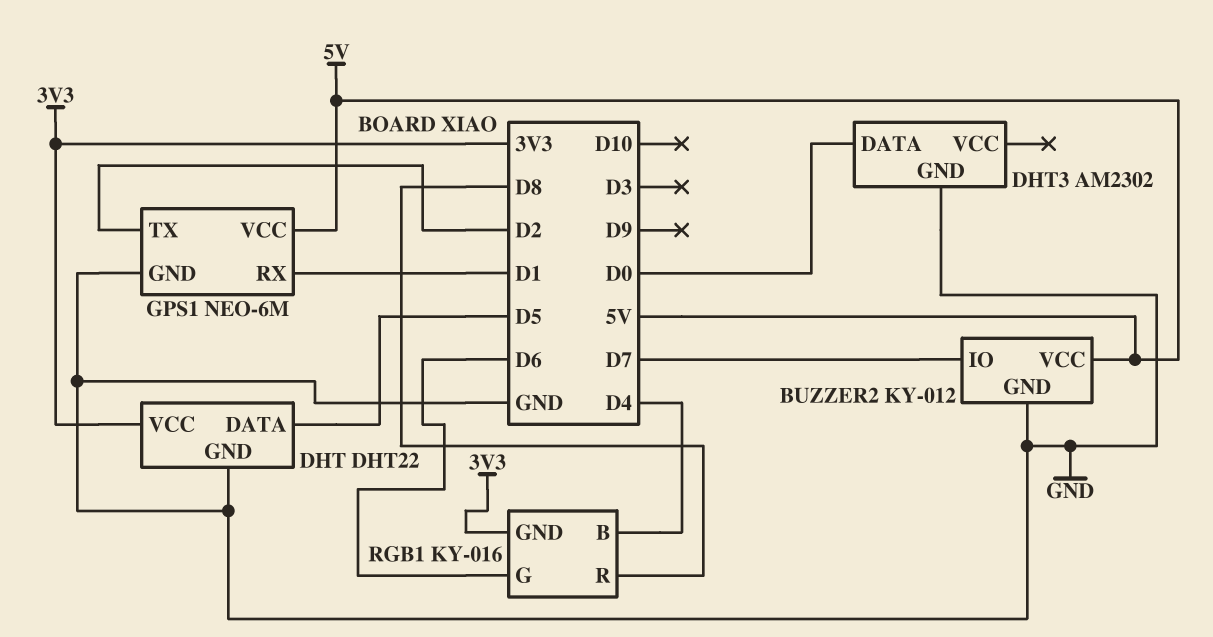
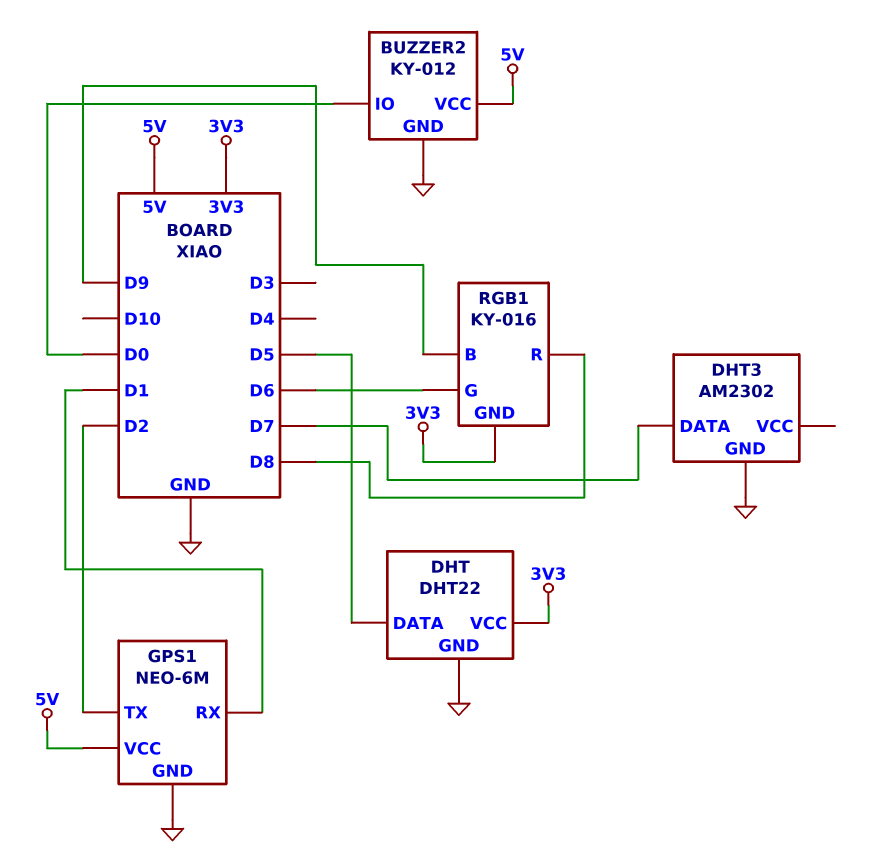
BUZZER2 pin IO: D7 -> D0
DHT3 pin DATA: D0 -> D7
RGB1 pin B: D4 -> D9

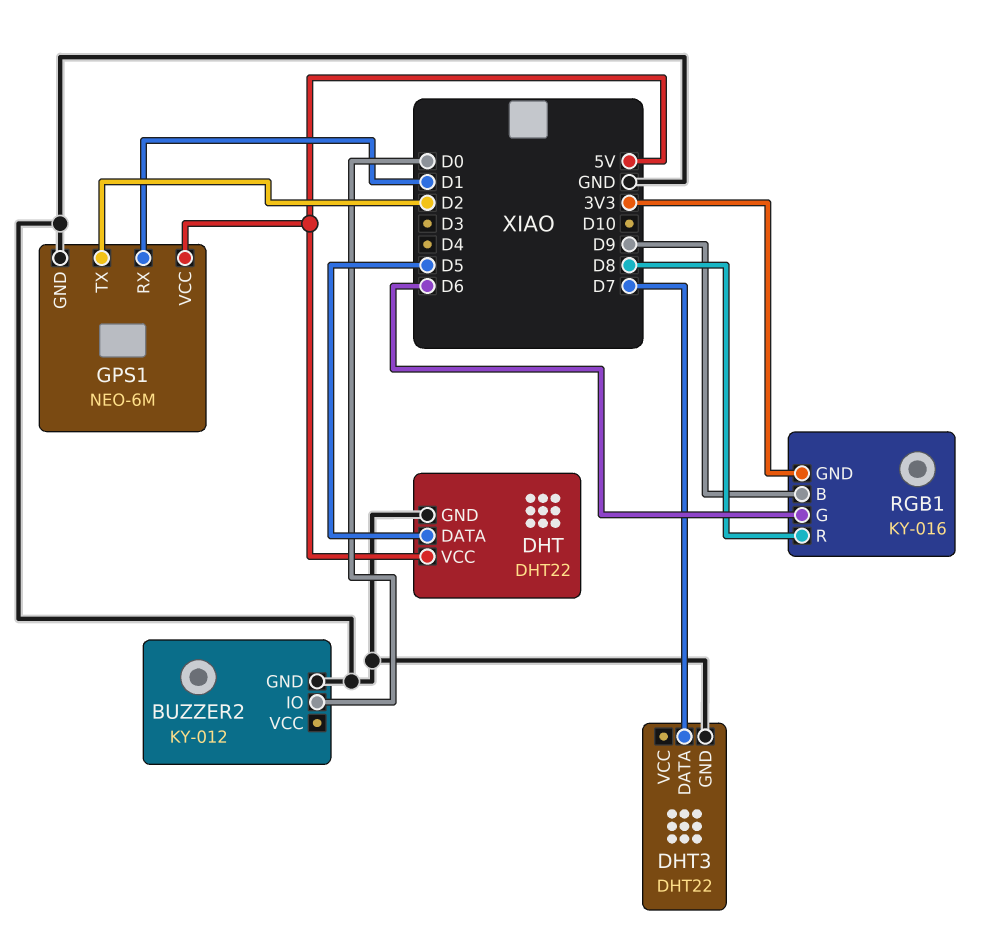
BUZZER2 pin VCC: 5V -> none
DHT pin VCC: 3V3 -> 5V
DHT3: AM2302 -> DHT22

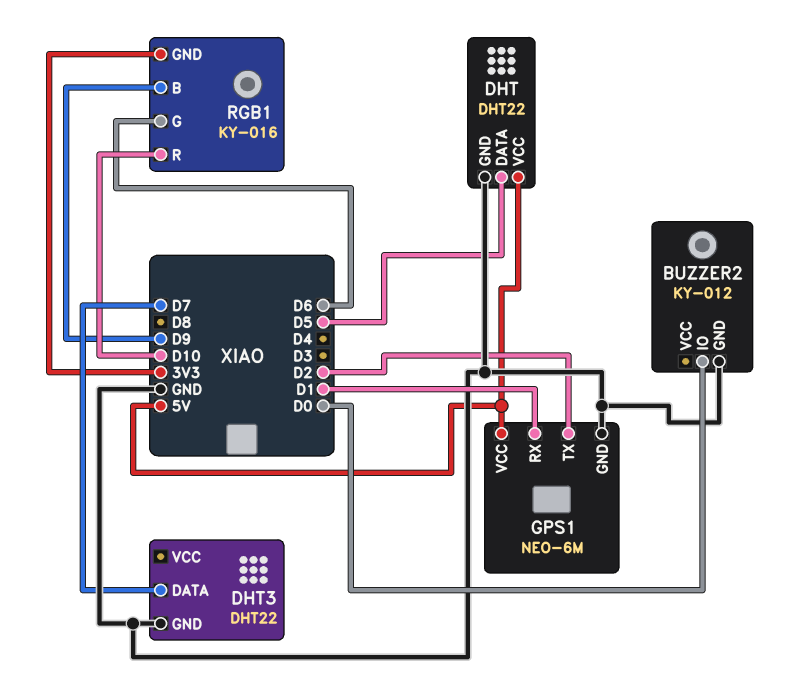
RGB1 pin R: D8 -> D10

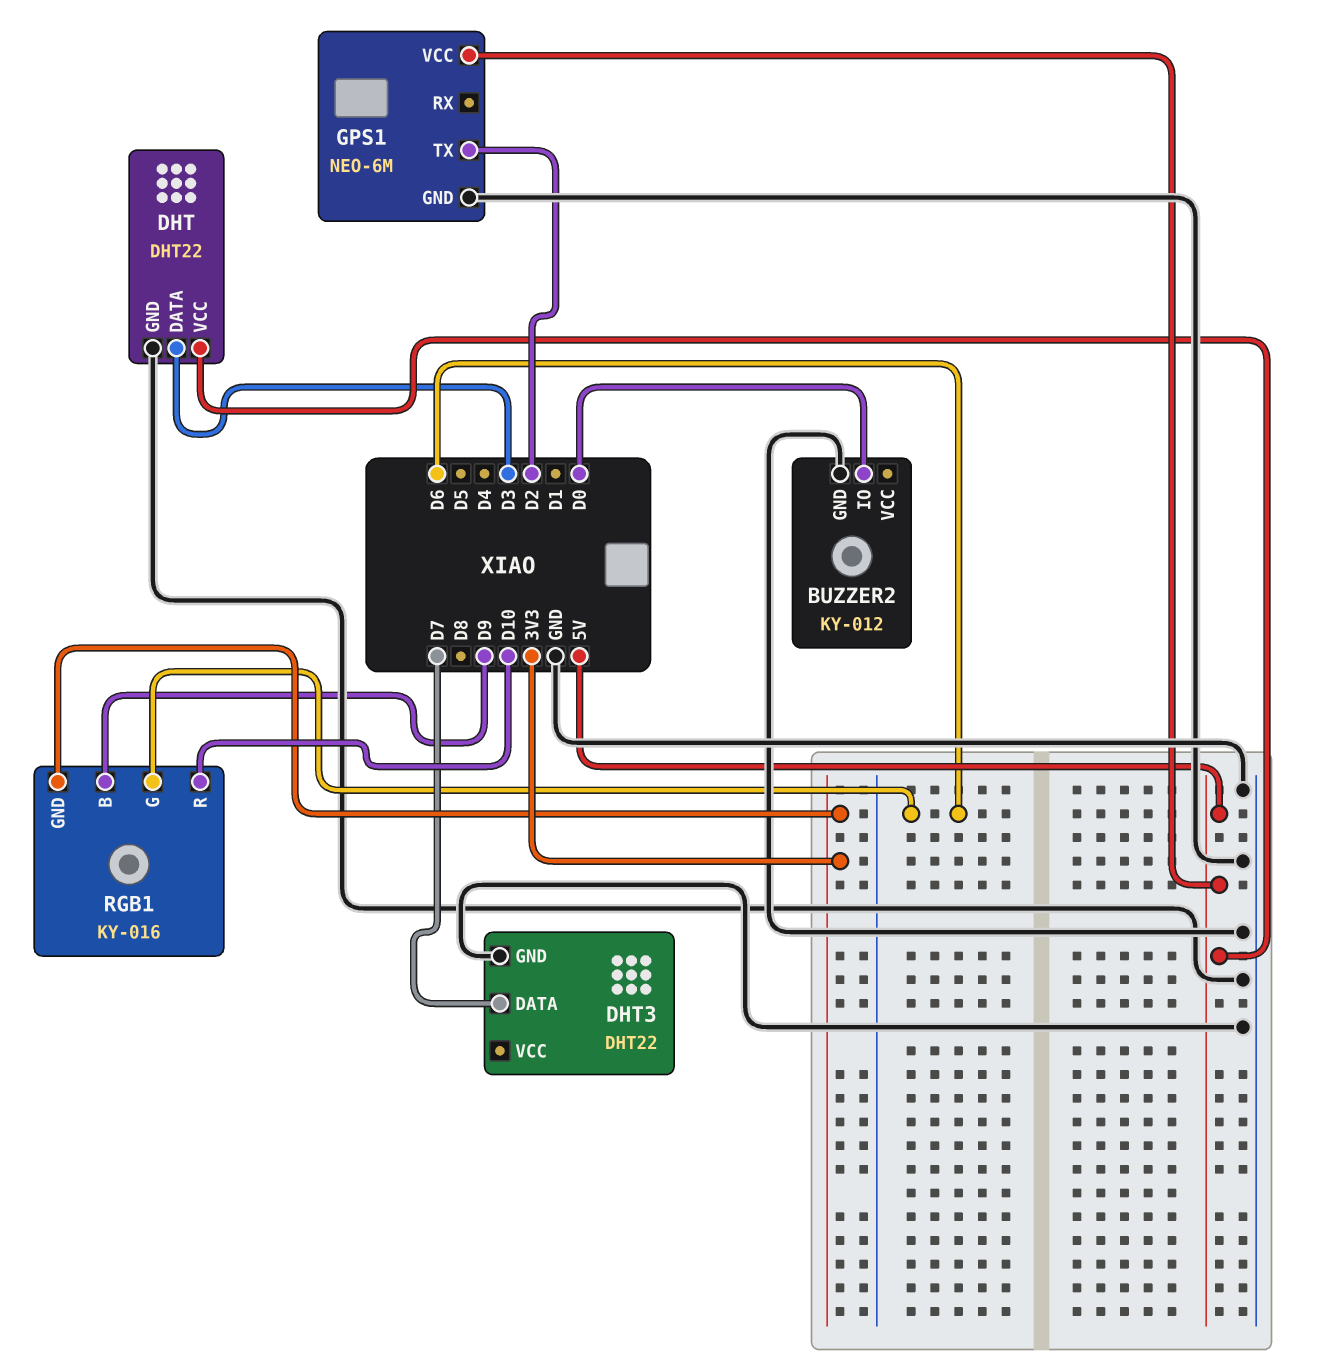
DHT pin DATA: D5 -> D3
GPS1 pin RX: D1 -> none

